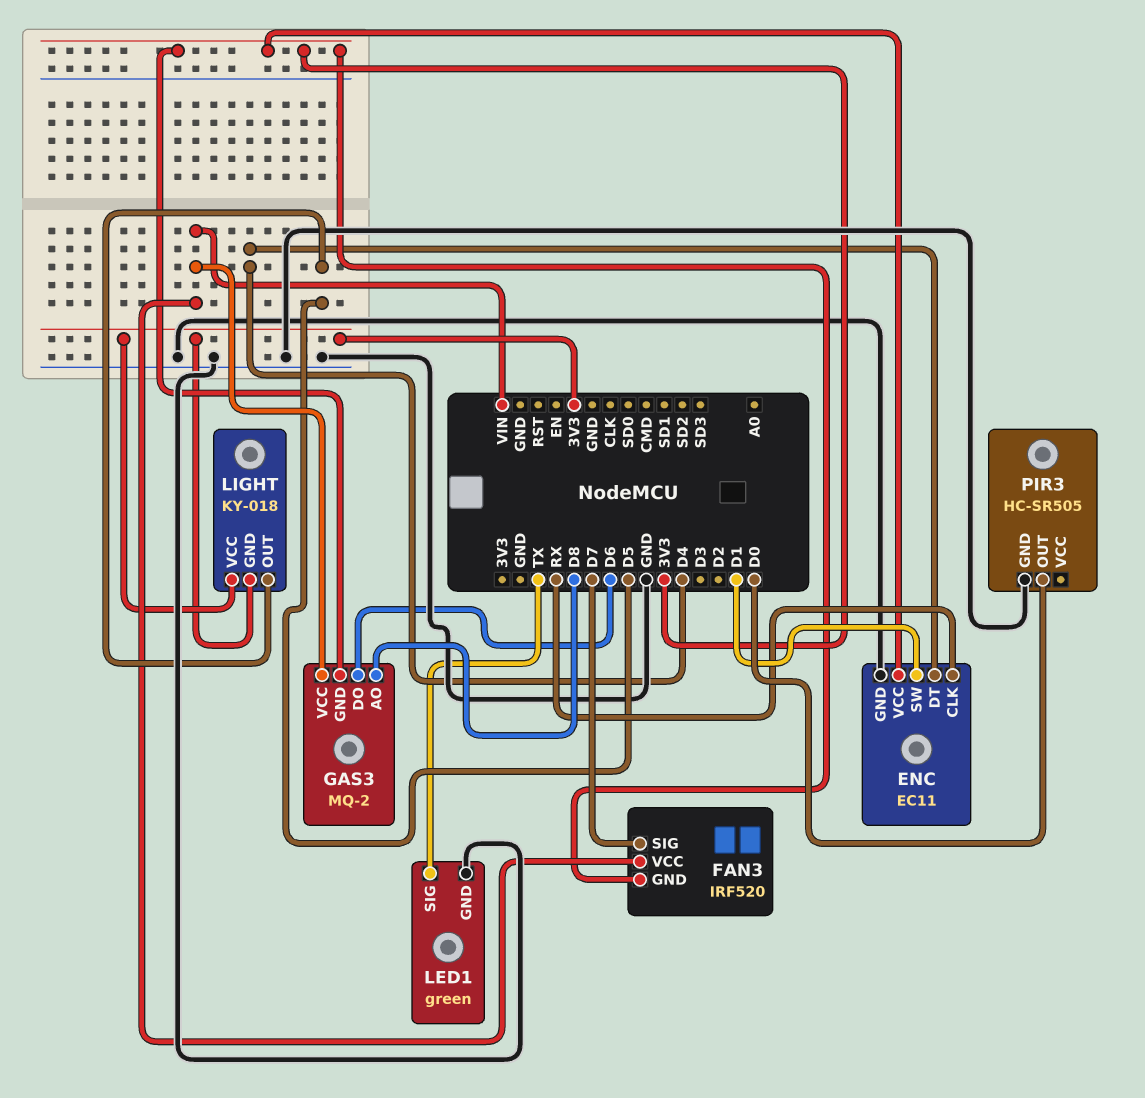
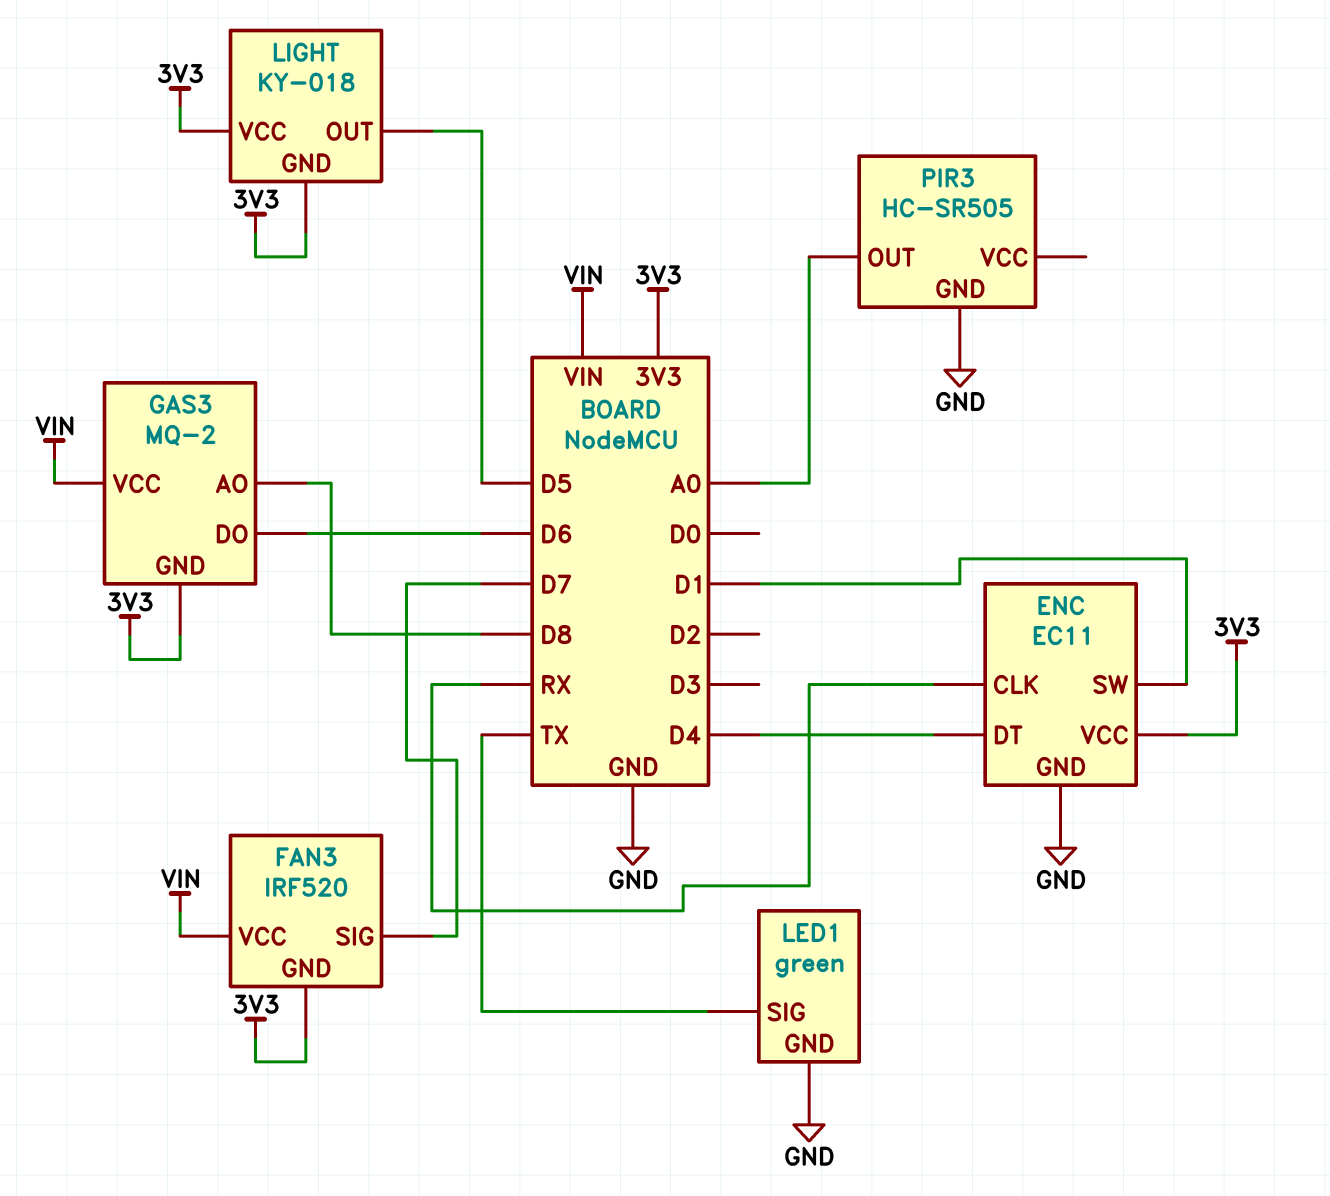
PIR3 pin OUT: D0 -> A0

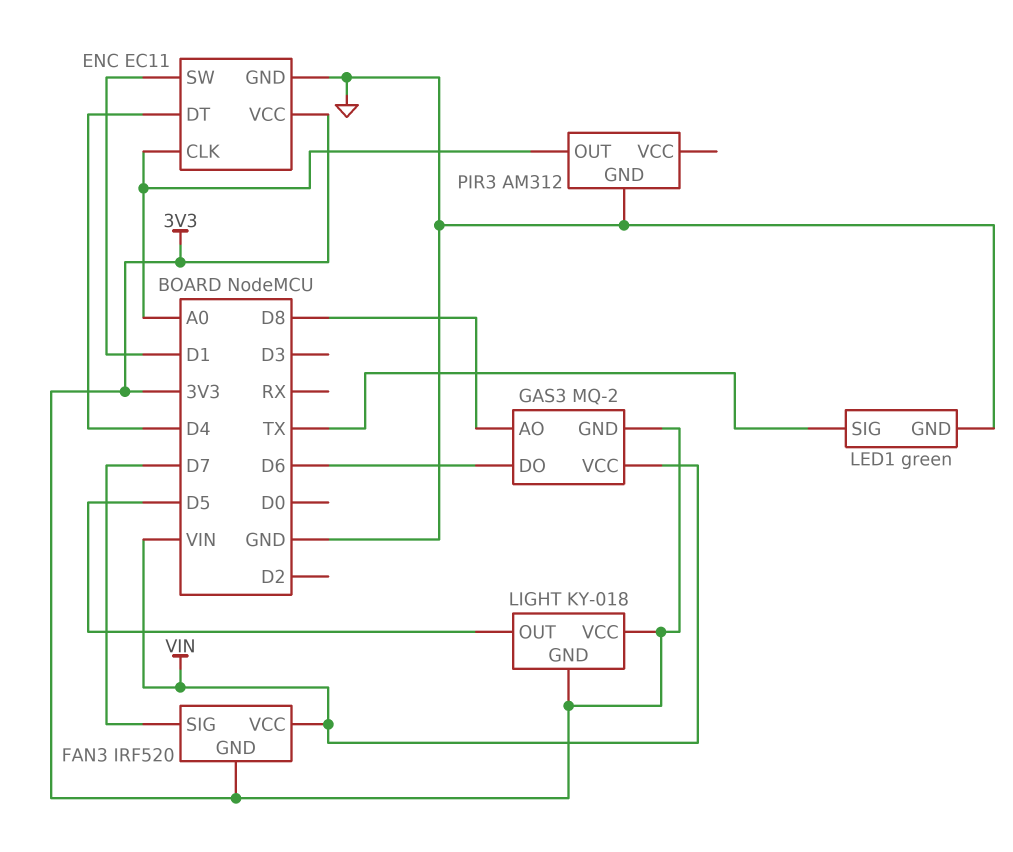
ENC pin CLK: RX -> A0
PIR3: HC-SR505 -> AM312

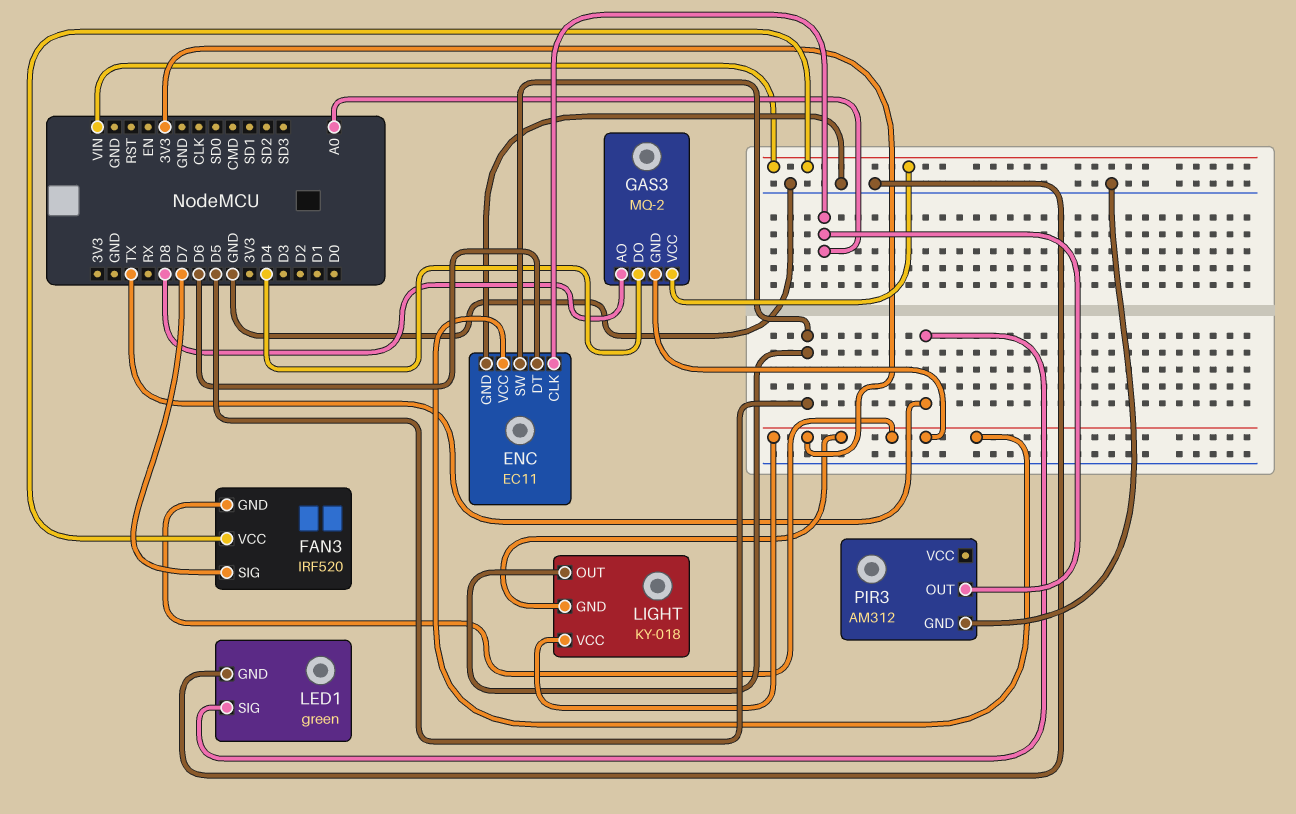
ENC pin DT: D4 -> D6
ENC pin SW: D1 -> D5
GAS3 pin DO: D6 -> D4

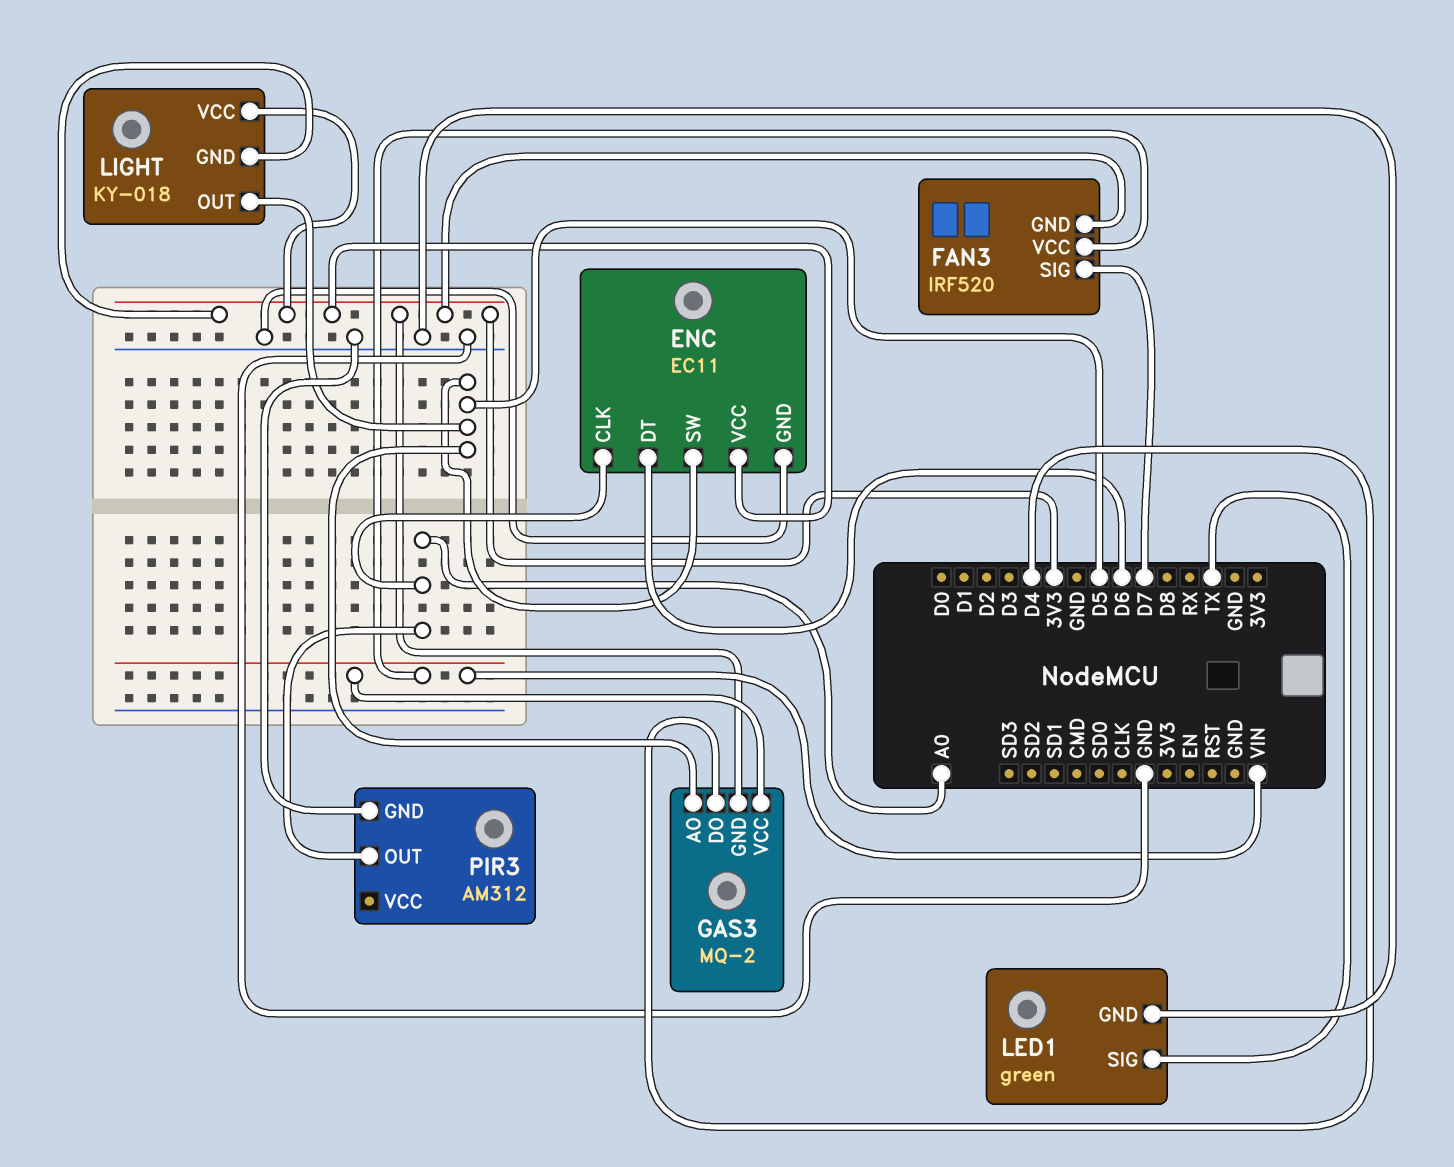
GAS3 pin AO: D8 -> D5

